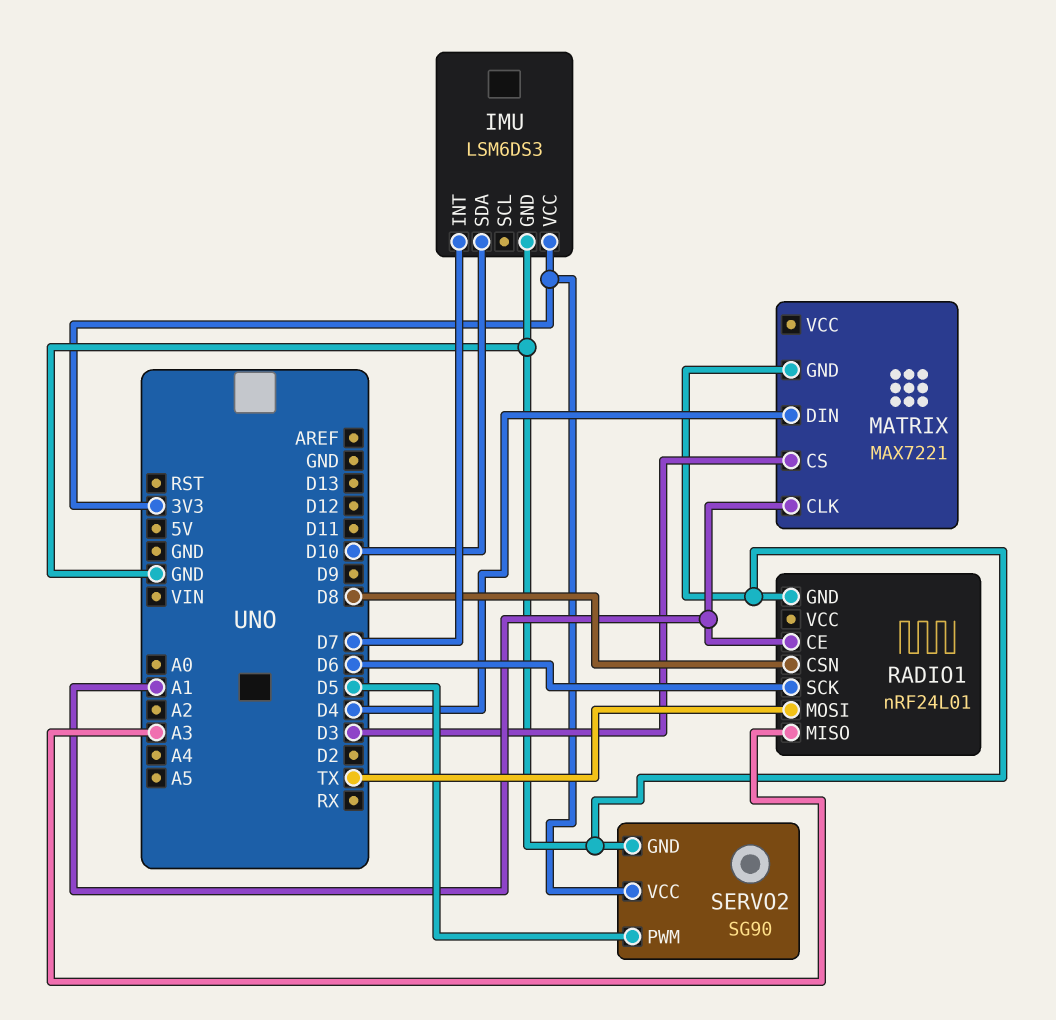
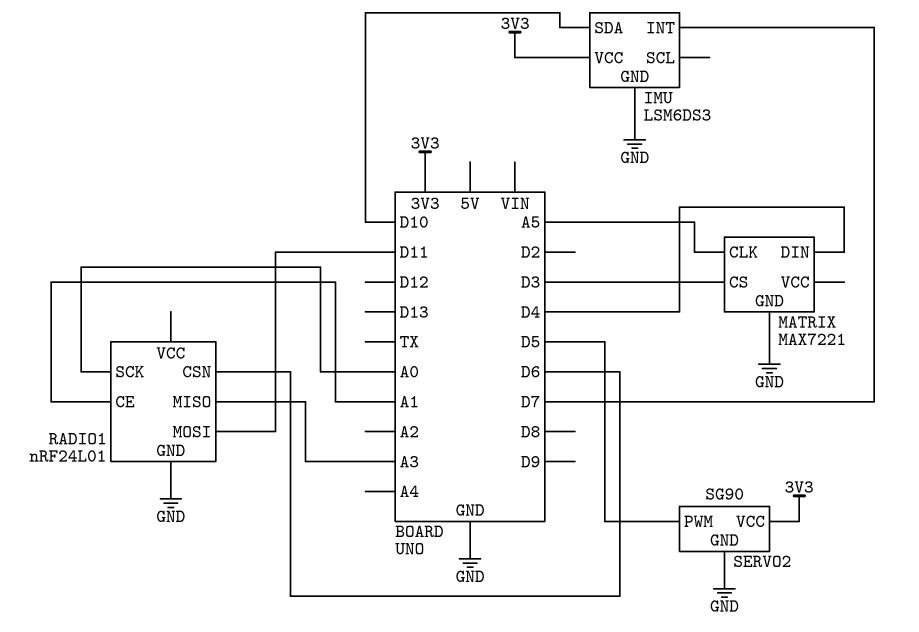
MATRIX pin CLK: A1 -> A5
RADIO1 pin CSN: D8 -> D6
RADIO1 pin MOSI: TX -> D11
RADIO1 pin SCK: D6 -> A0

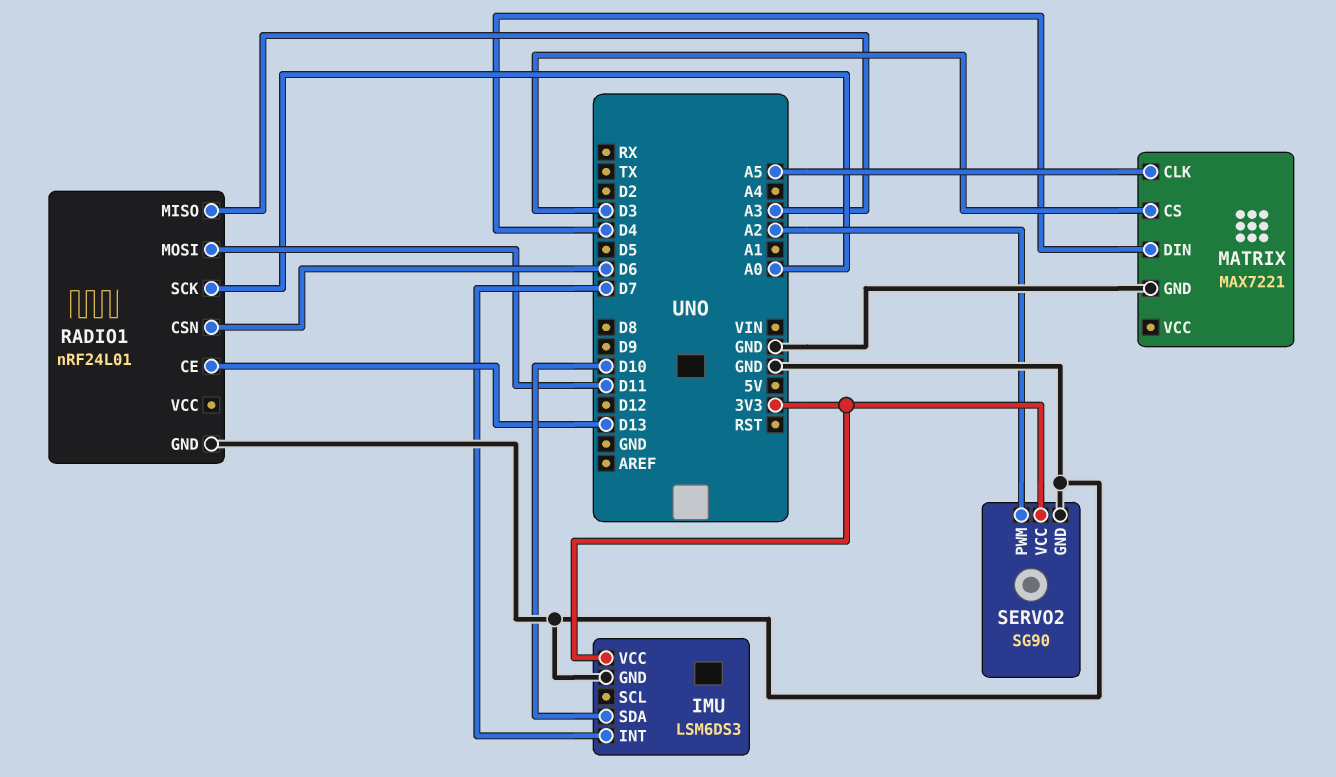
RADIO1 pin CE: A1 -> D13
SERVO2 pin PWM: D5 -> A2

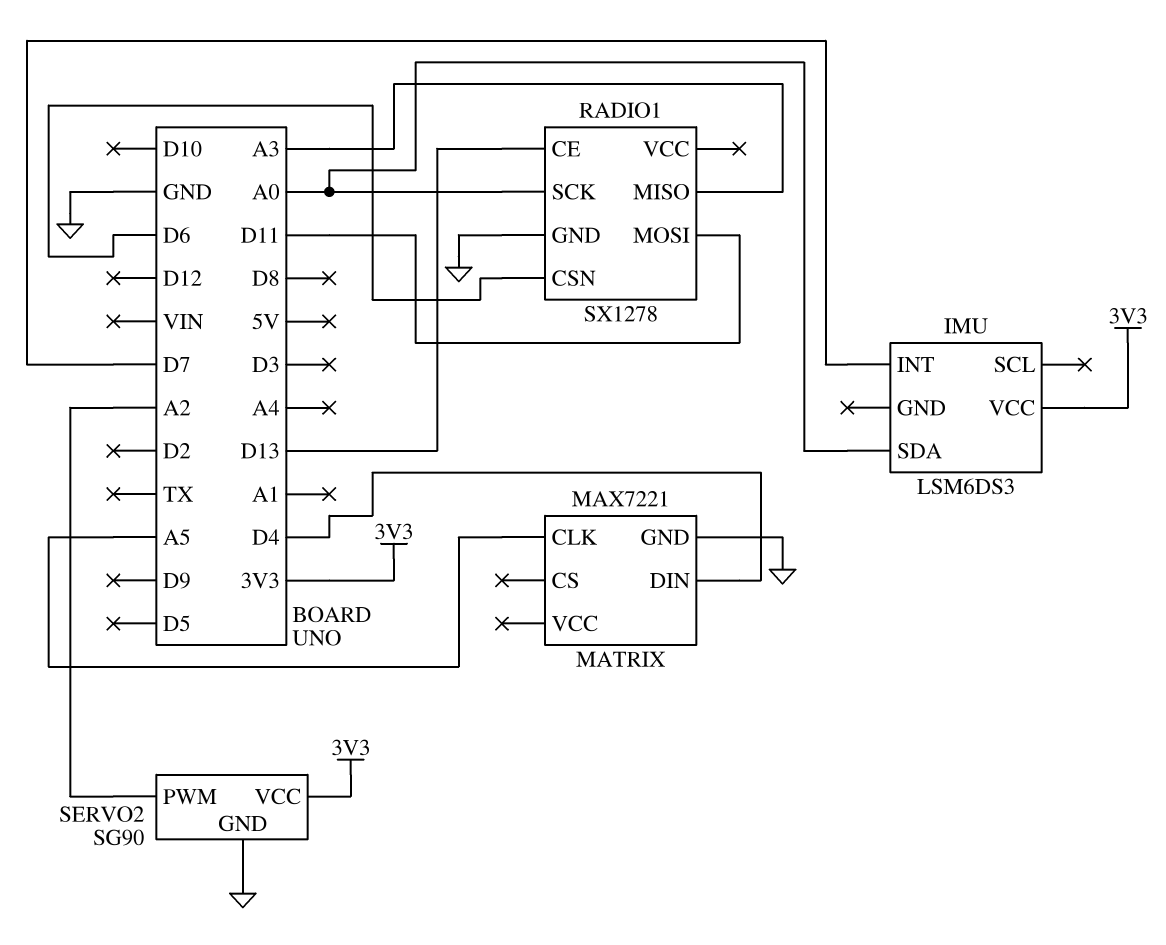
IMU pin GND: GND -> none
IMU pin SDA: D10 -> A0
MATRIX pin CS: D3 -> none
RADIO1: nRF24L01 -> SX1278

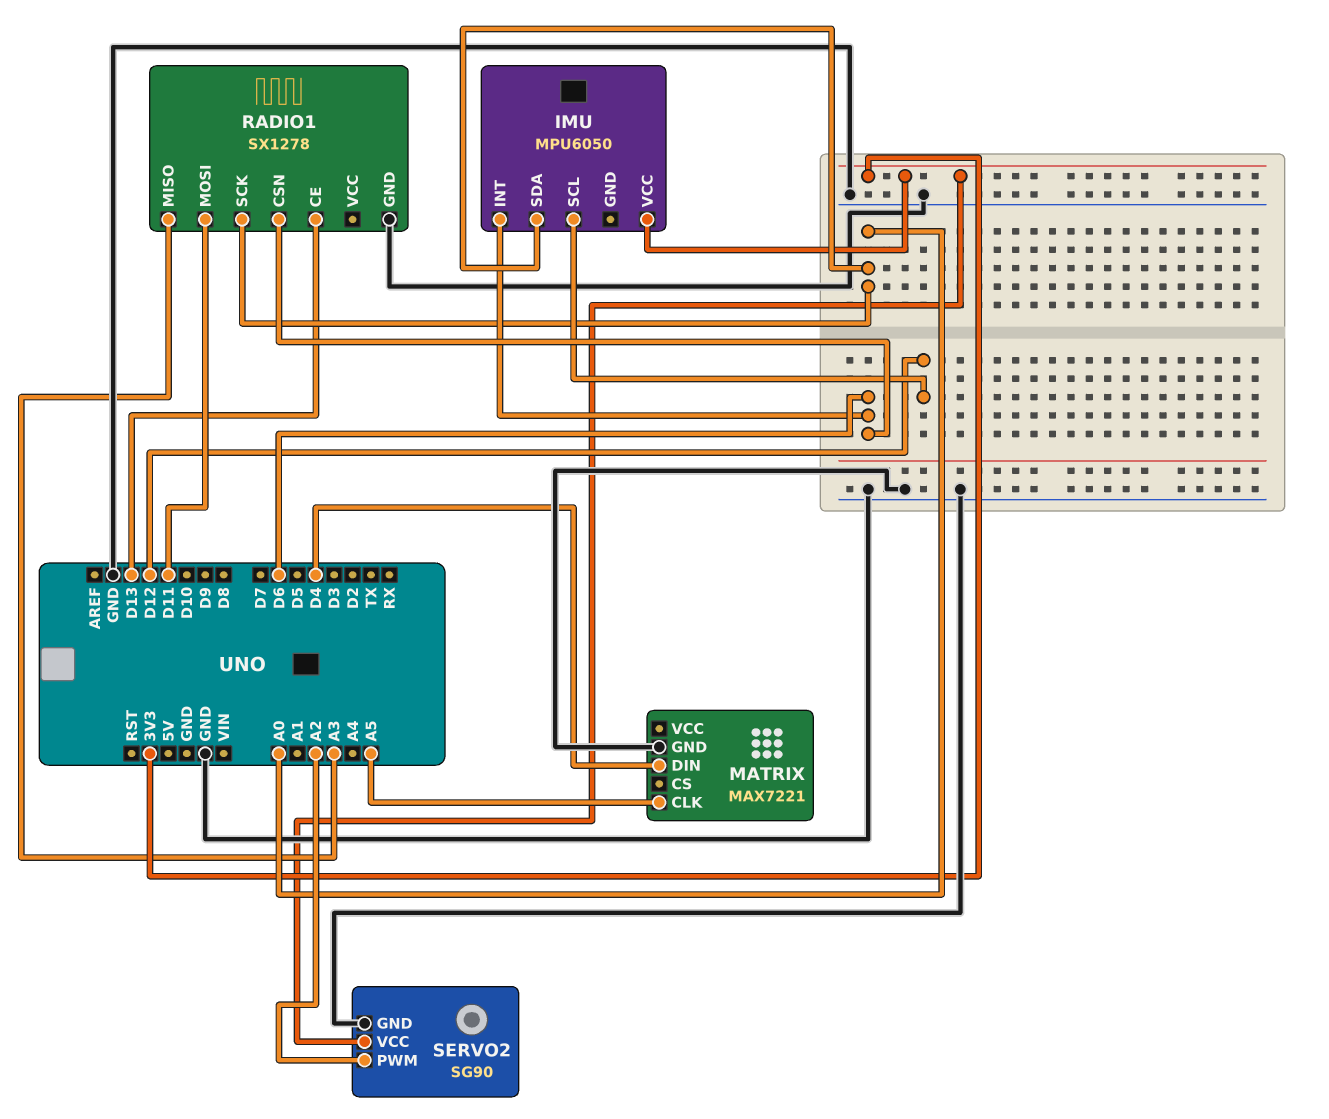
IMU: LSM6DS3 -> MPU6050
IMU pin INT: D7 -> D6
IMU pin SCL: none -> D12

